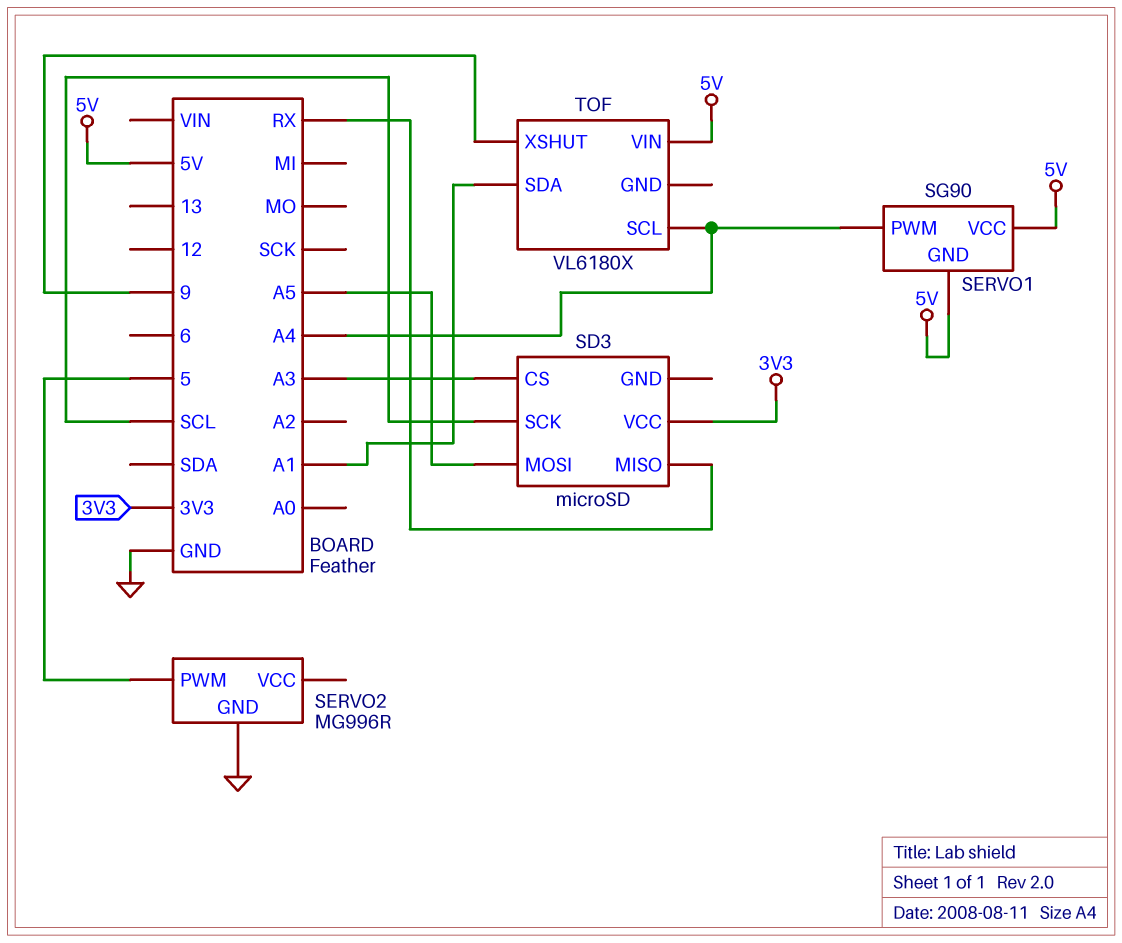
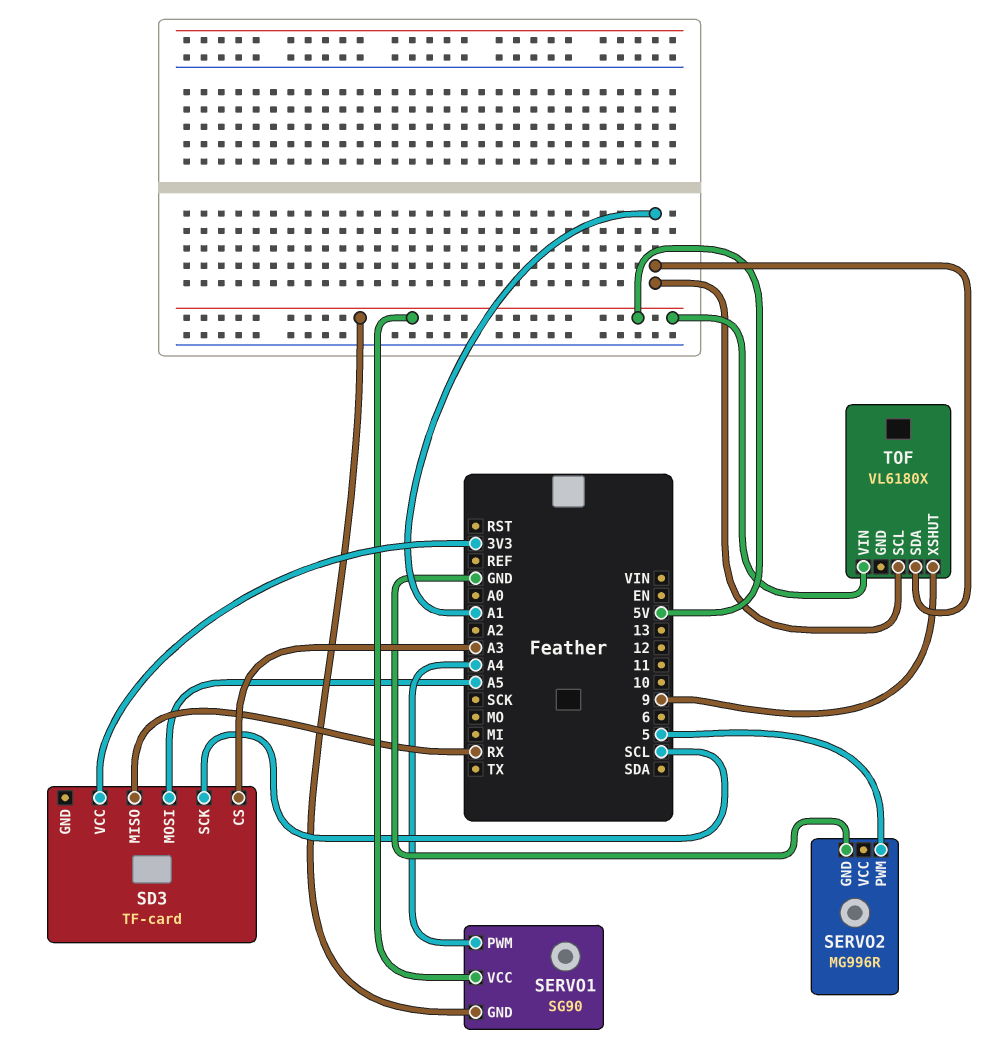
SD3: microSD -> TF-card
TOF pin SCL: A4 -> A1

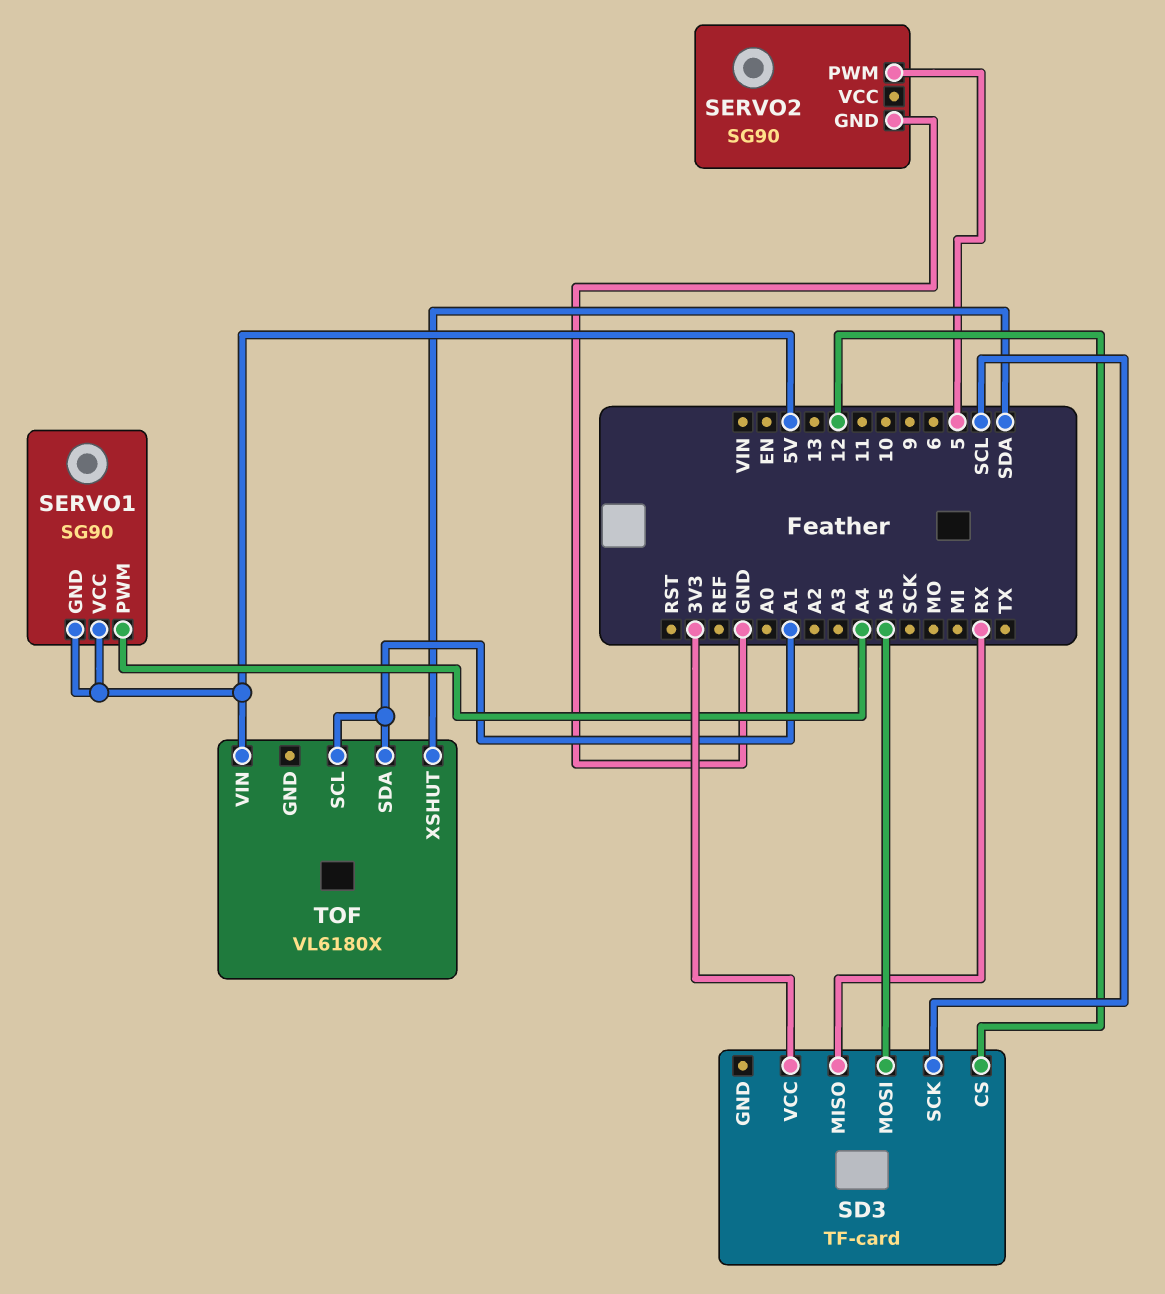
SD3 pin CS: A3 -> 12
SERVO2: MG996R -> SG90
TOF pin XSHUT: 9 -> SDA

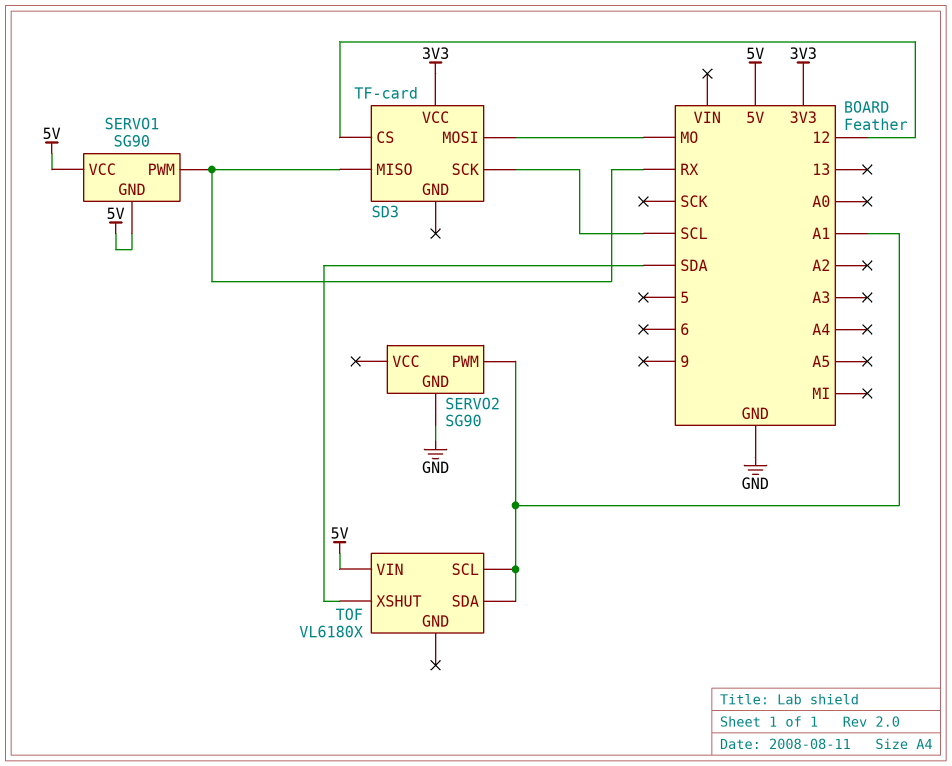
SD3 pin MOSI: A5 -> MO
SERVO1 pin PWM: A4 -> RX
SERVO2 pin PWM: 5 -> A1

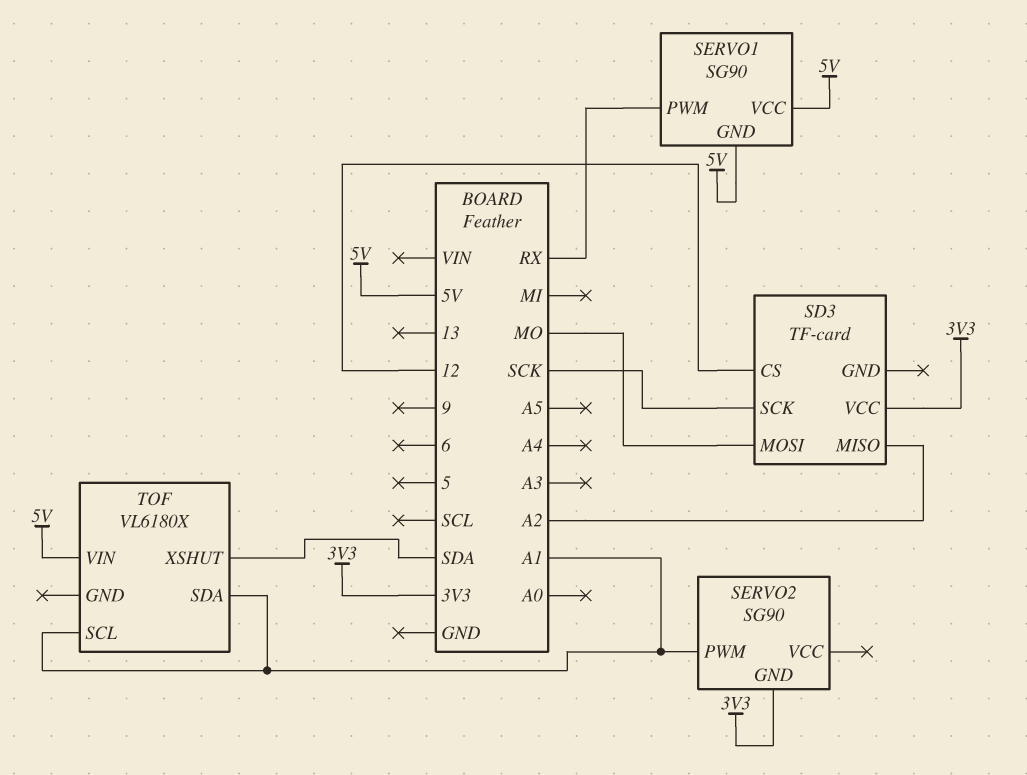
SD3 pin MISO: RX -> A2
SD3 pin SCK: SCL -> SCK
SERVO2 pin GND: GND -> 3V3

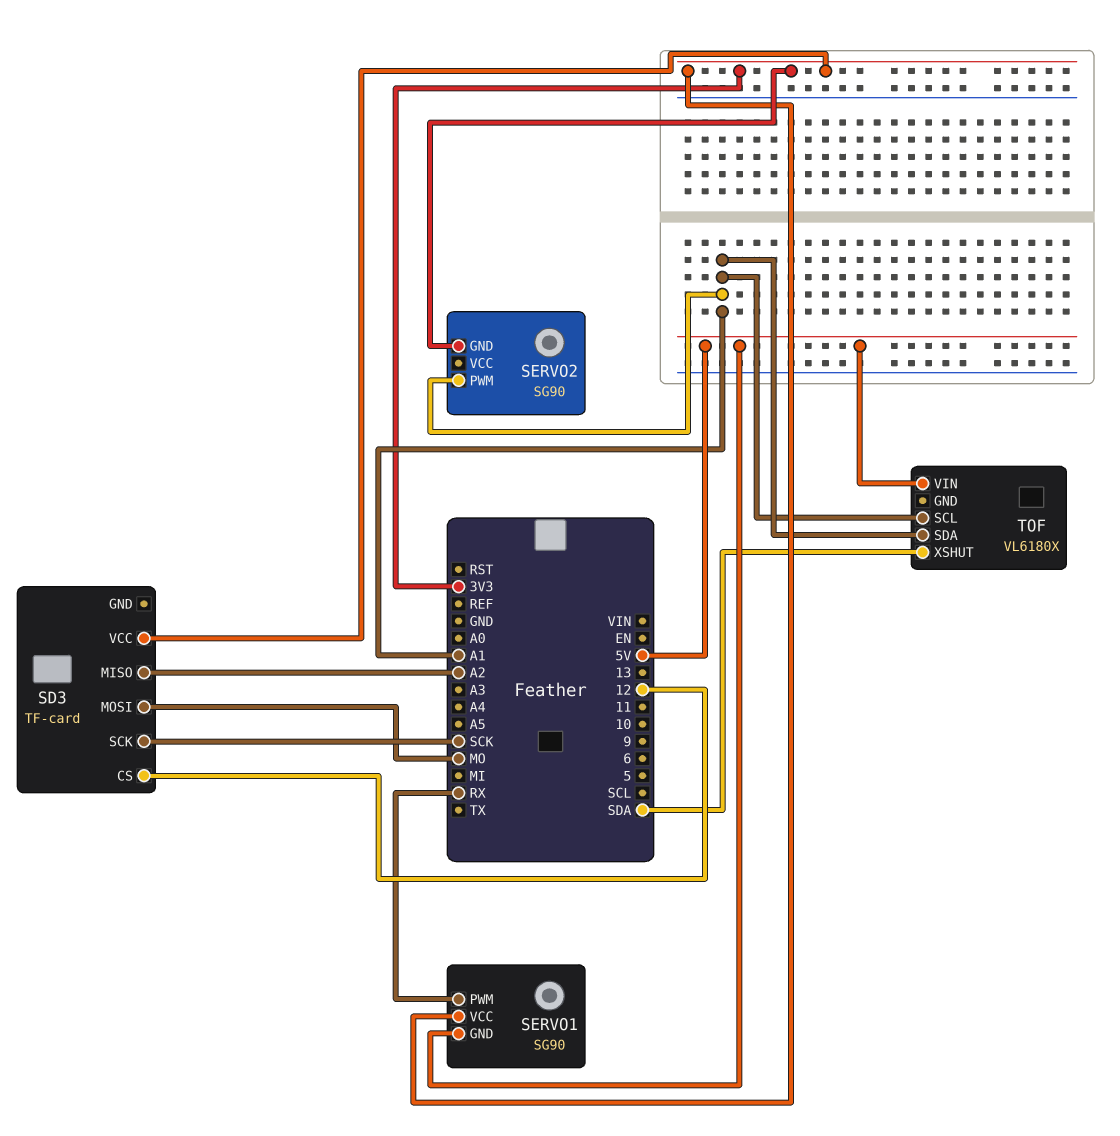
SERVO1 pin VCC: 5V -> 3V3

